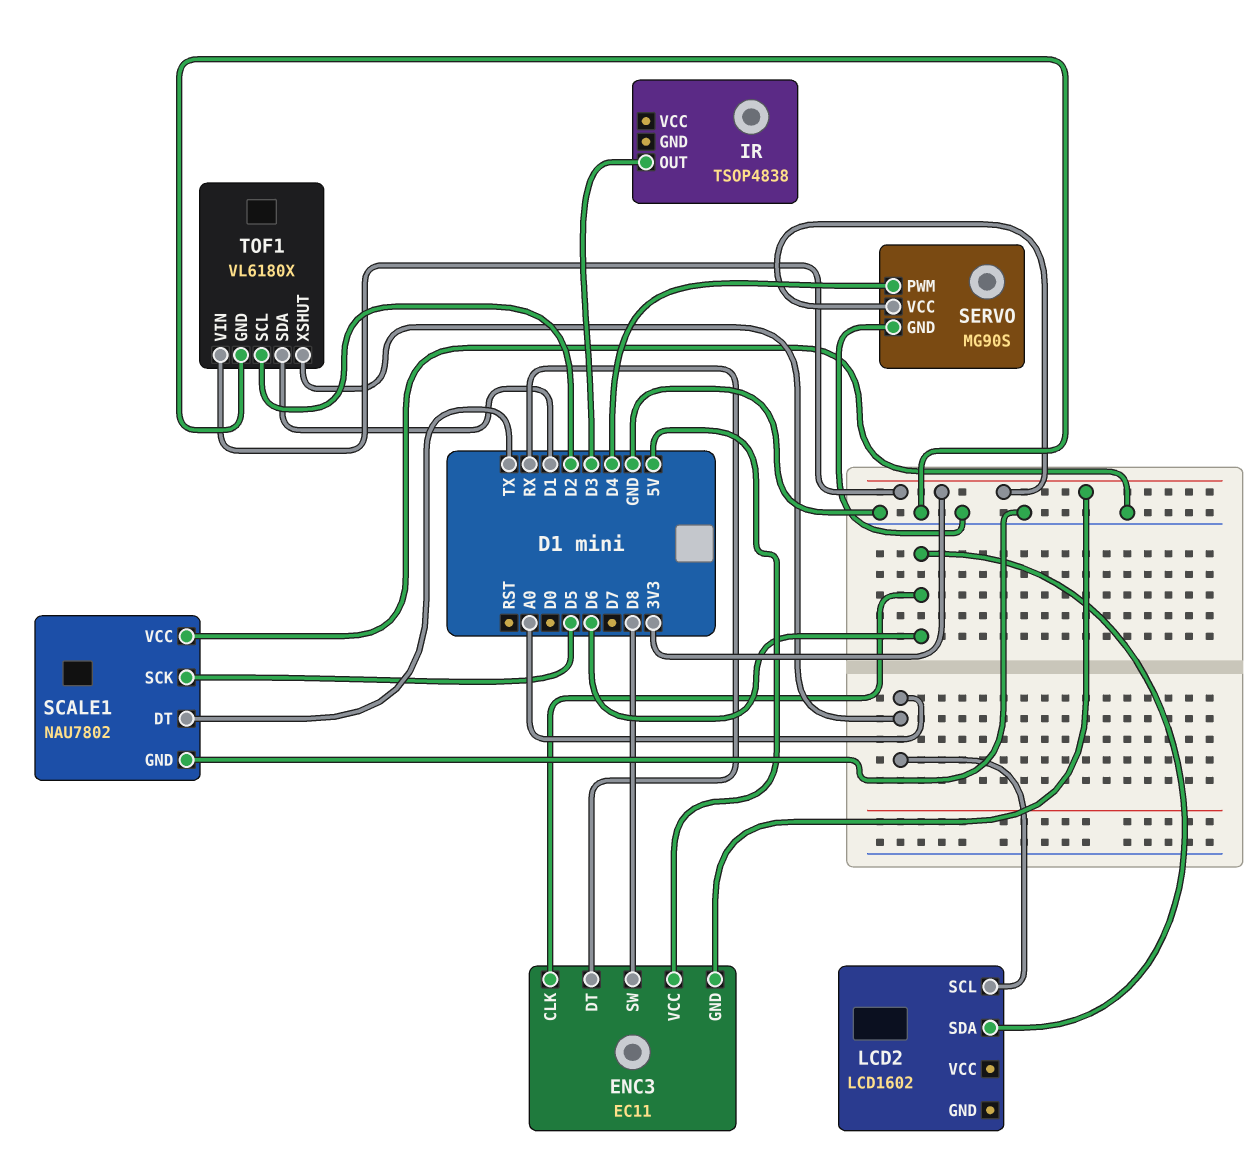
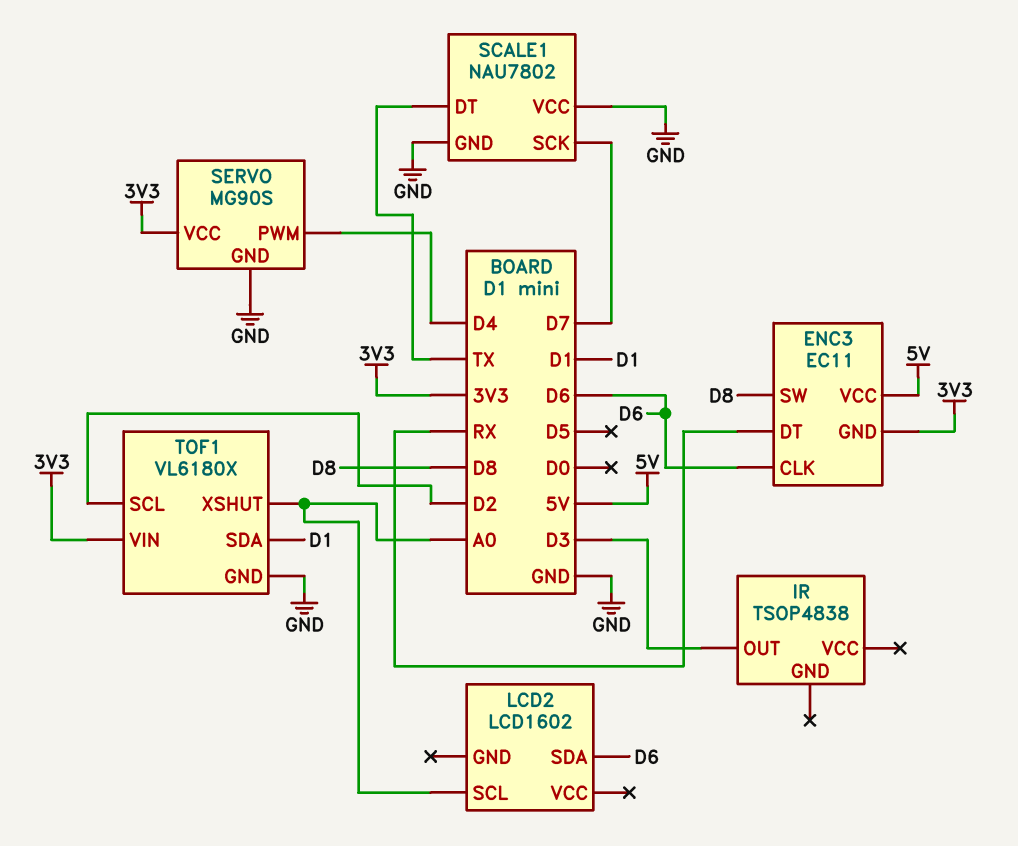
SCALE1 pin SCK: D5 -> D7

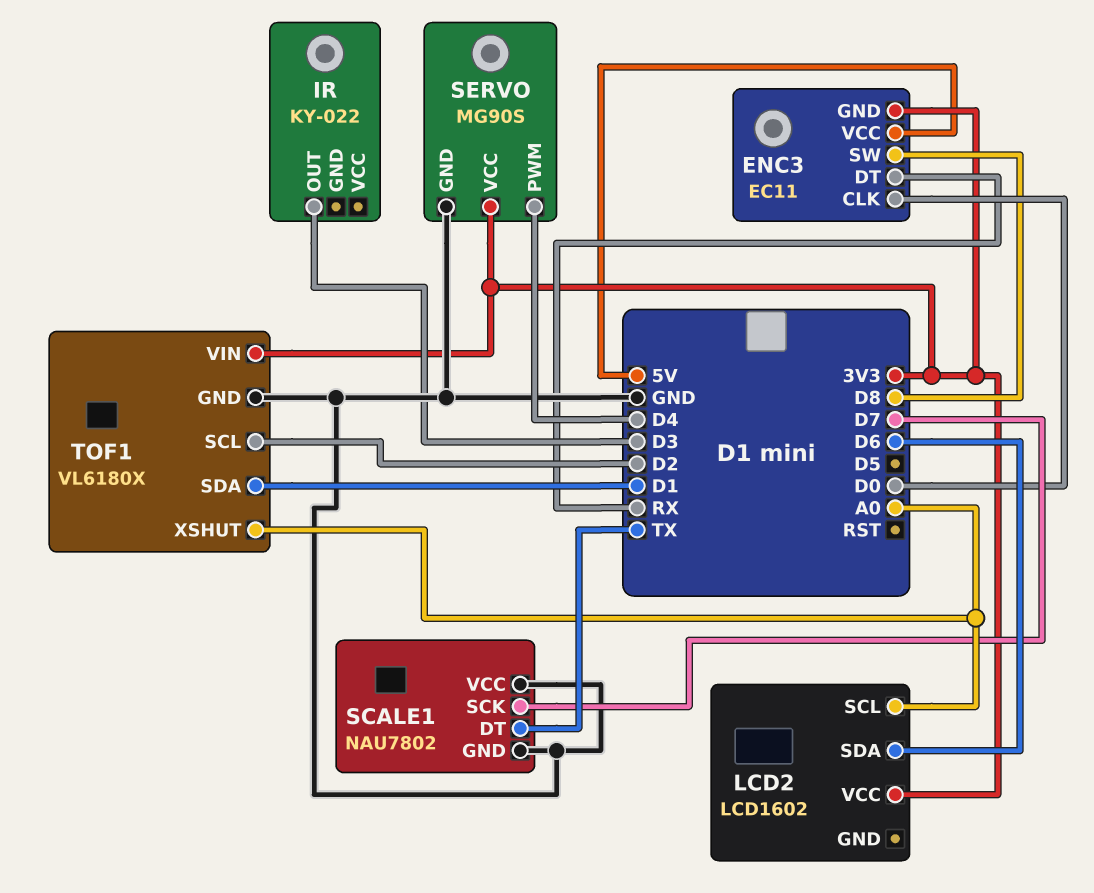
ENC3 pin CLK: D6 -> D0
IR: TSOP4838 -> KY-022
LCD2 pin VCC: none -> 3V3

